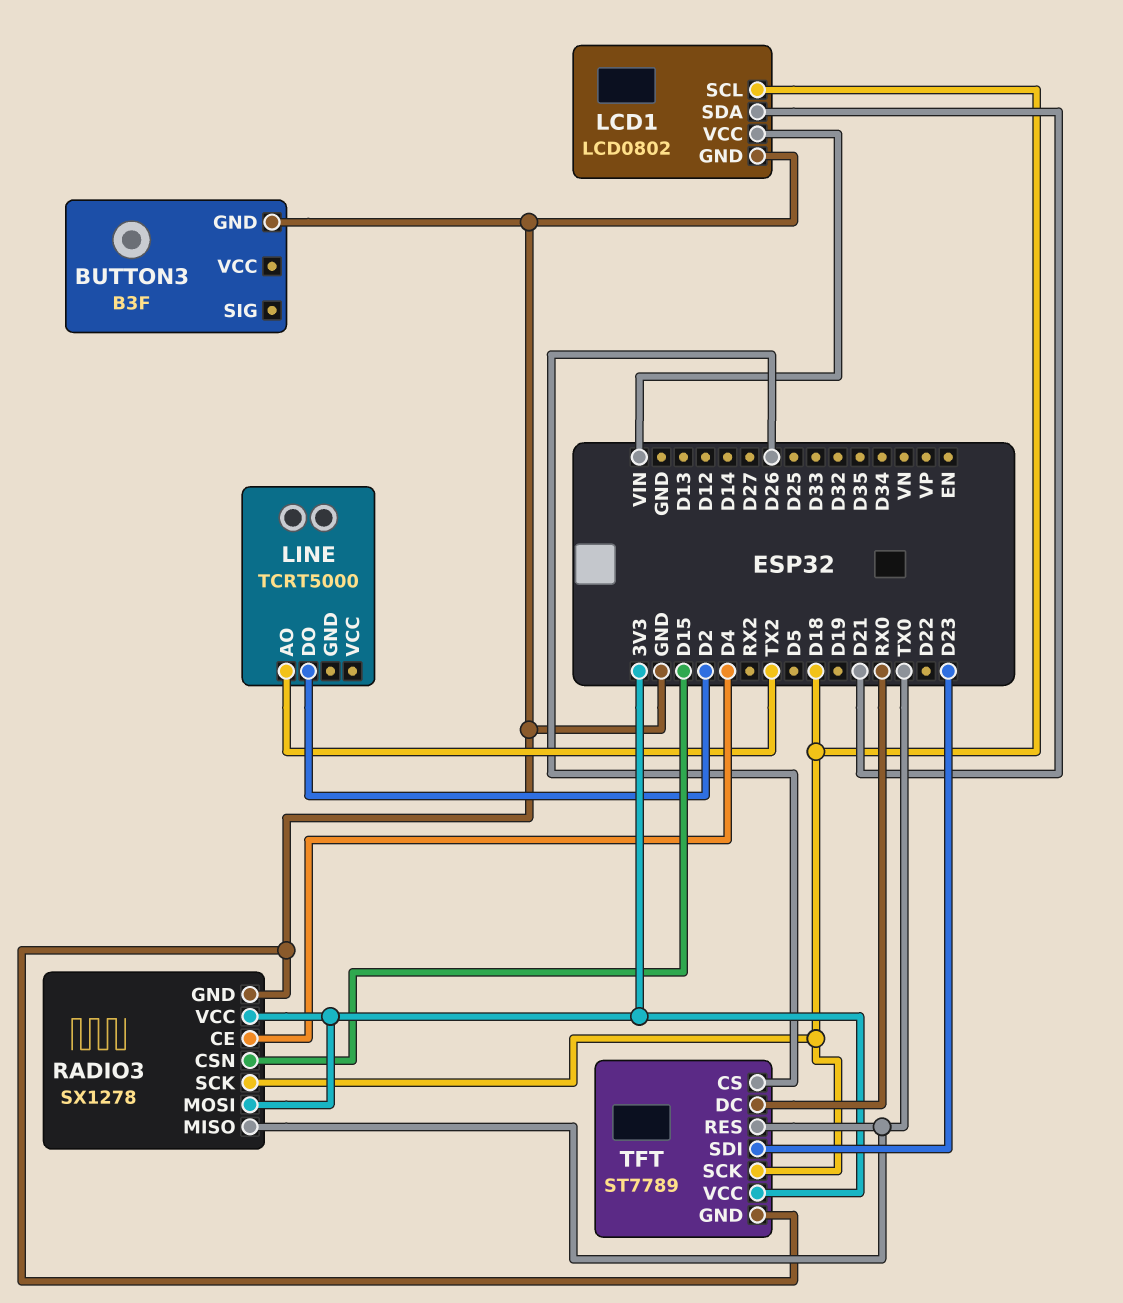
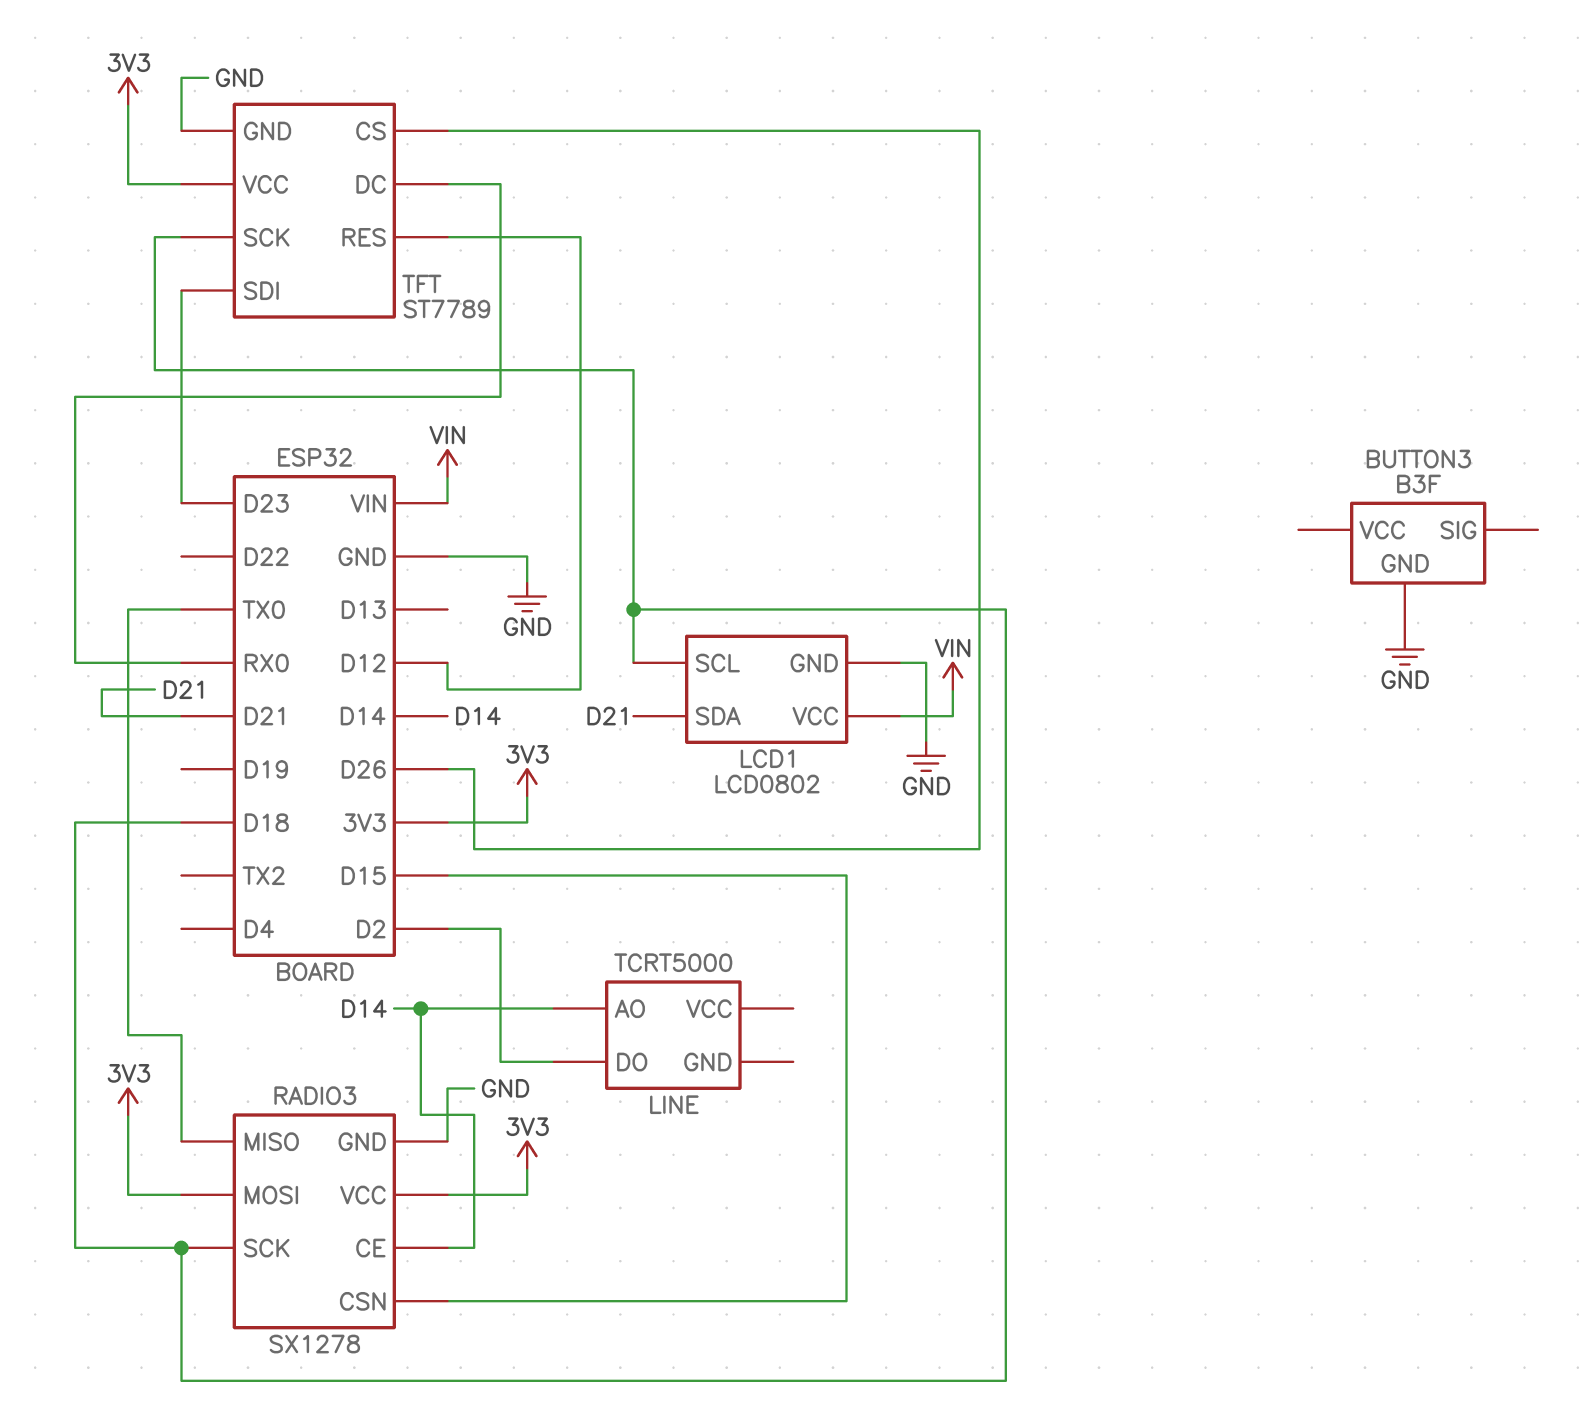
LINE pin AO: TX2 -> D14
RADIO3 pin CE: D4 -> D14
TFT pin RES: TX0 -> D12

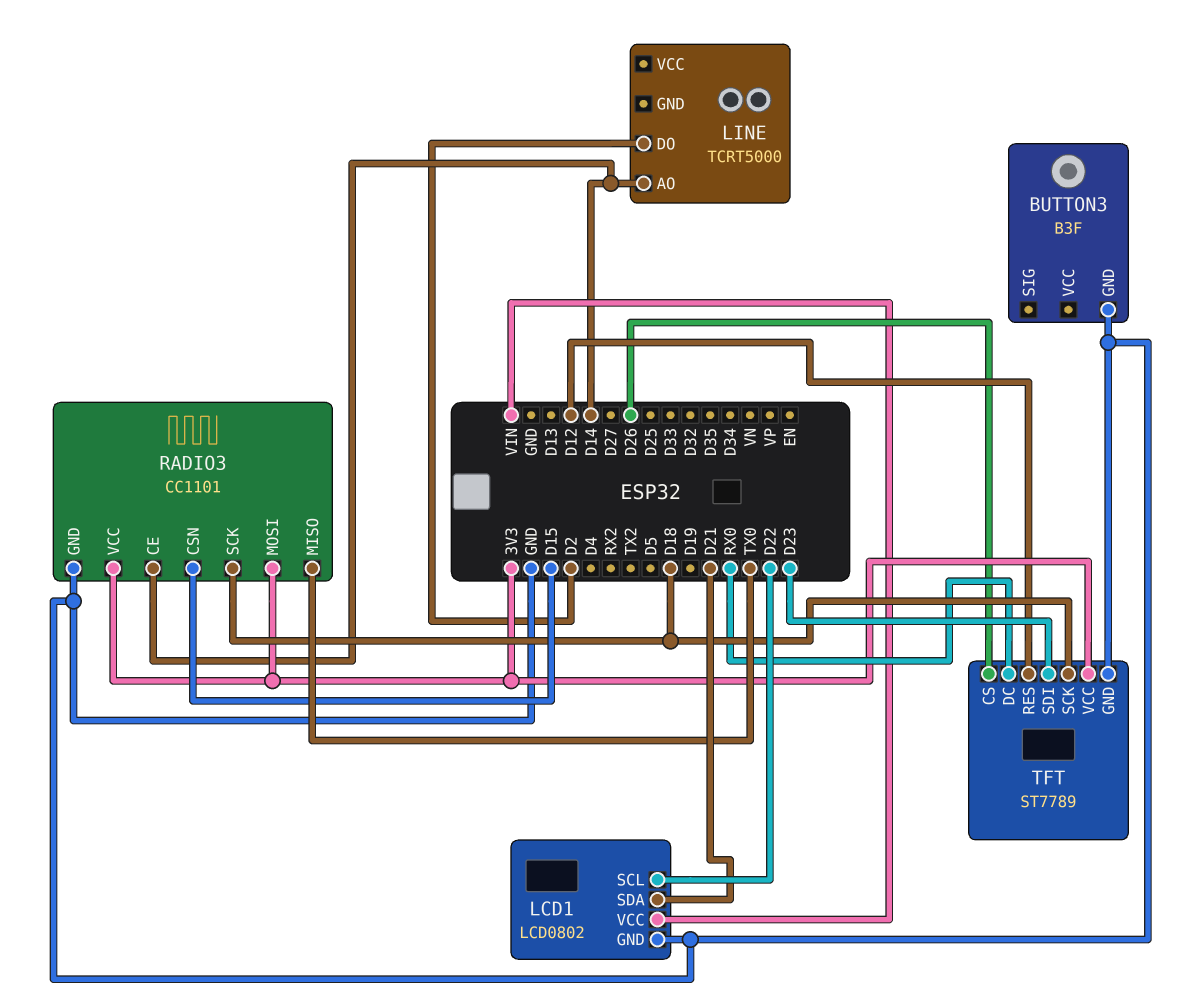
LCD1 pin SCL: D18 -> D22
RADIO3: SX1278 -> CC1101

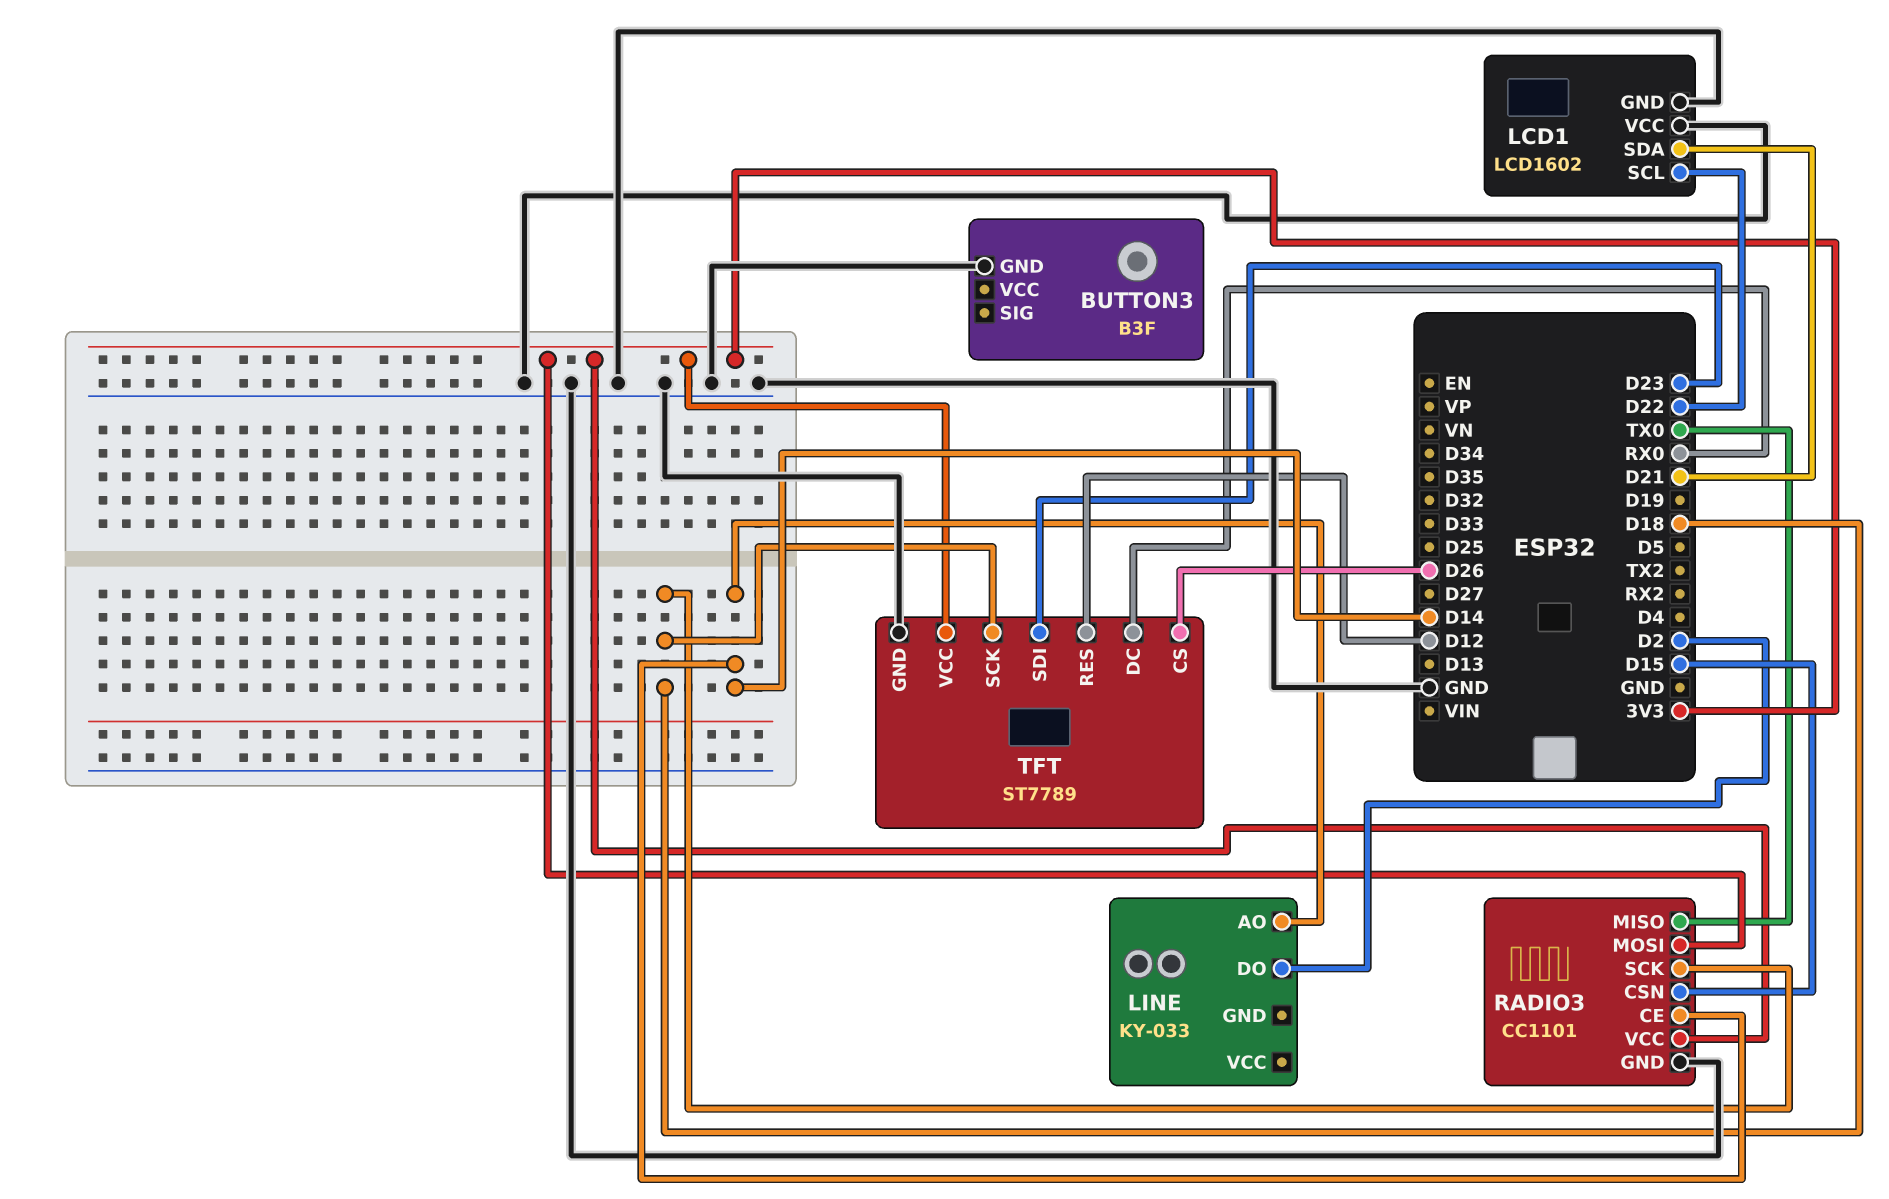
LCD1: LCD0802 -> LCD1602
LCD1 pin VCC: VIN -> GND
LINE: TCRT5000 -> KY-033

